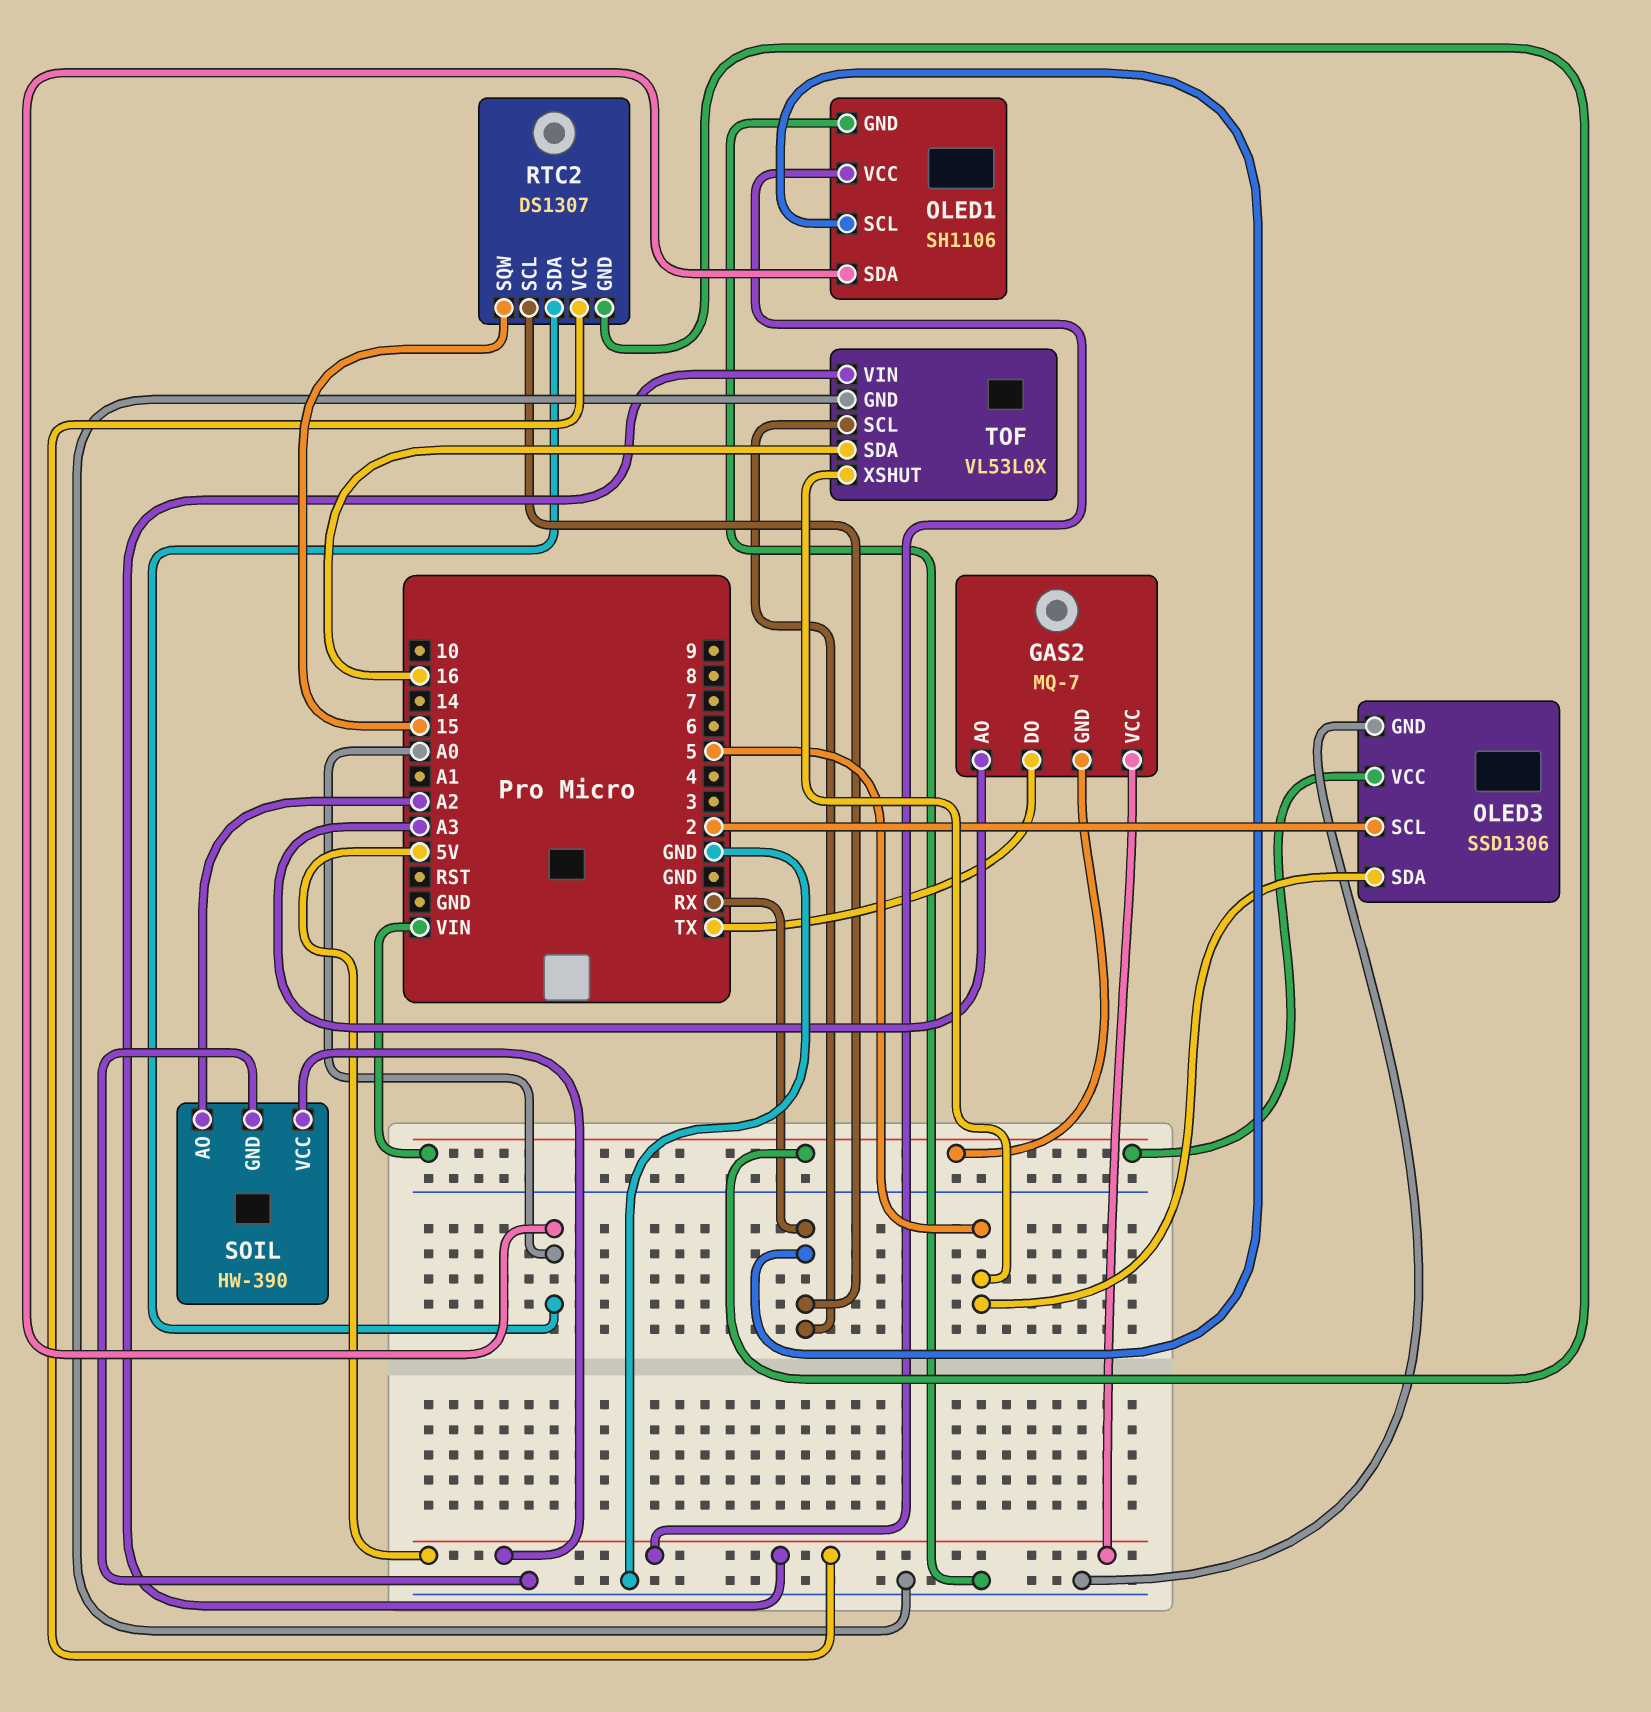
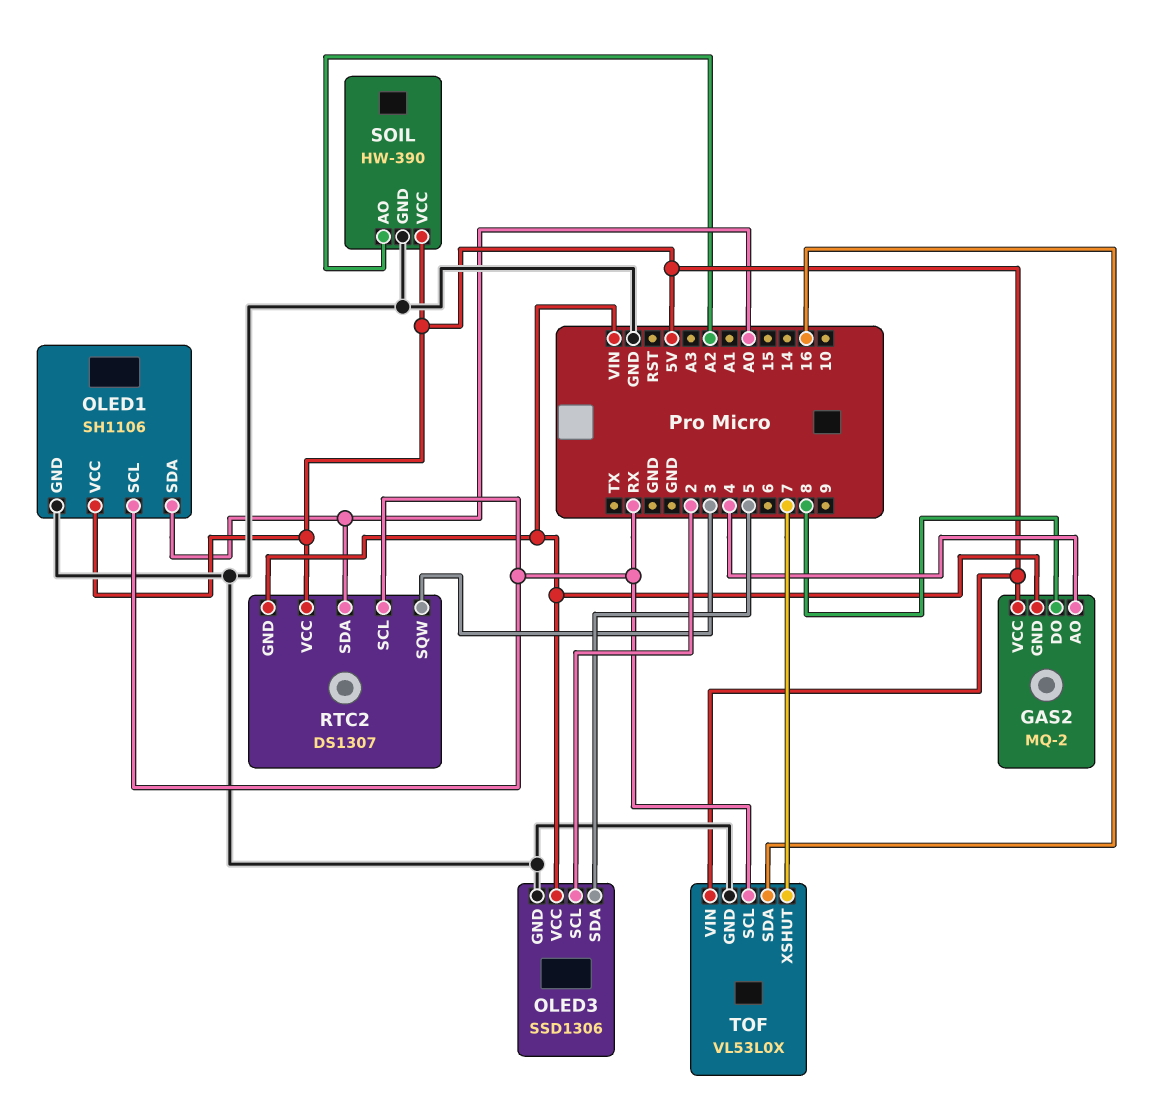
GAS2: MQ-7 -> MQ-2
GAS2 pin AO: A3 -> 4
GAS2 pin DO: TX -> 8
RTC2 pin SQW: 15 -> 3
TOF pin XSHUT: 5 -> 7

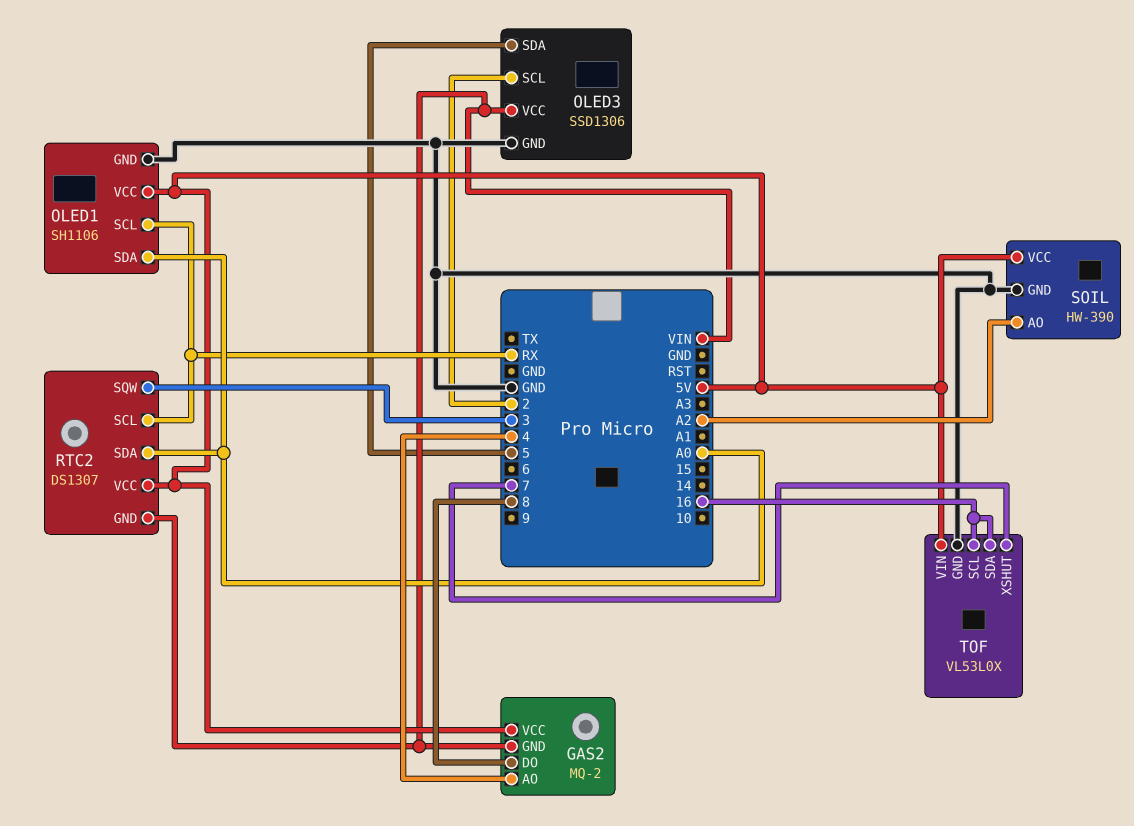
TOF pin SCL: RX -> 16

